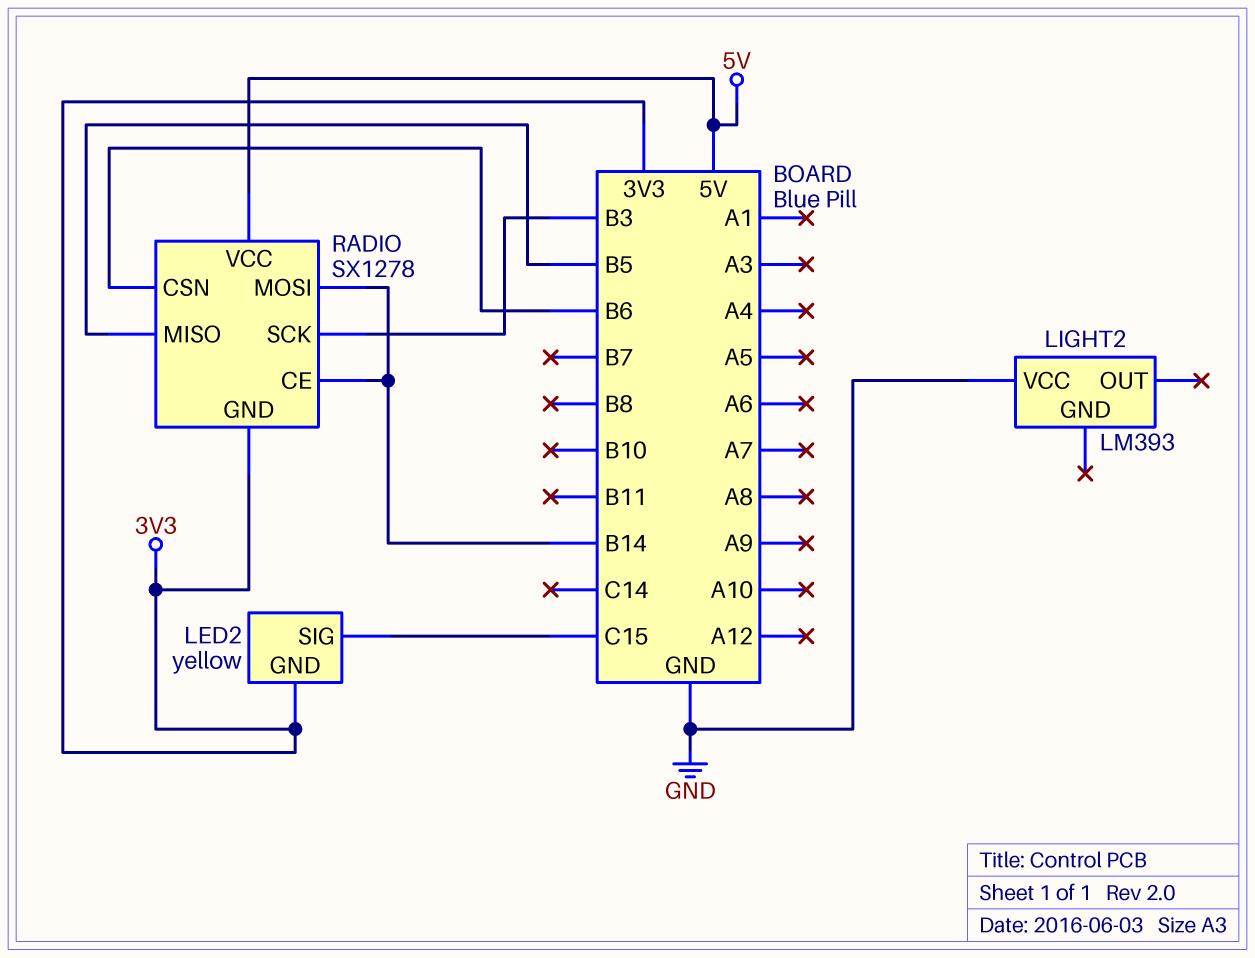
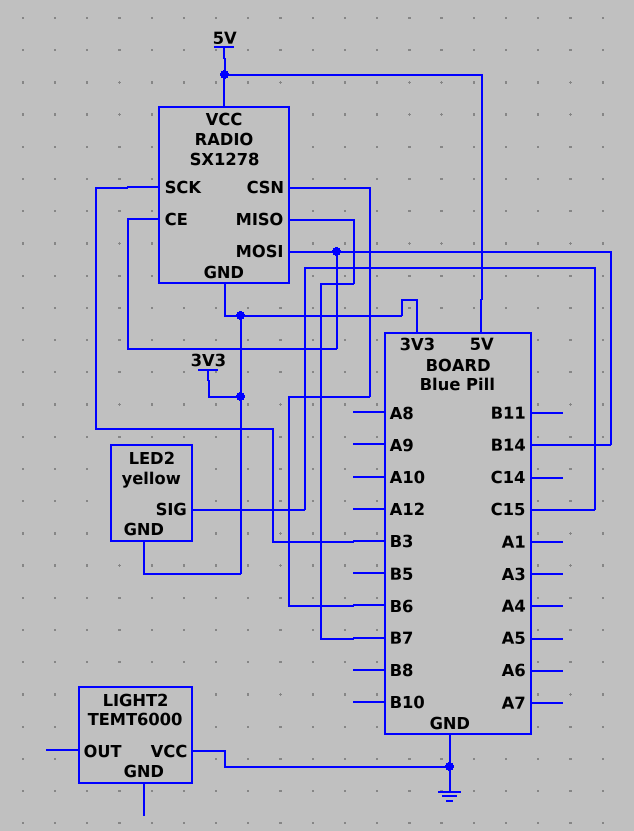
LIGHT2: LM393 -> TEMT6000
RADIO pin MISO: B5 -> B7

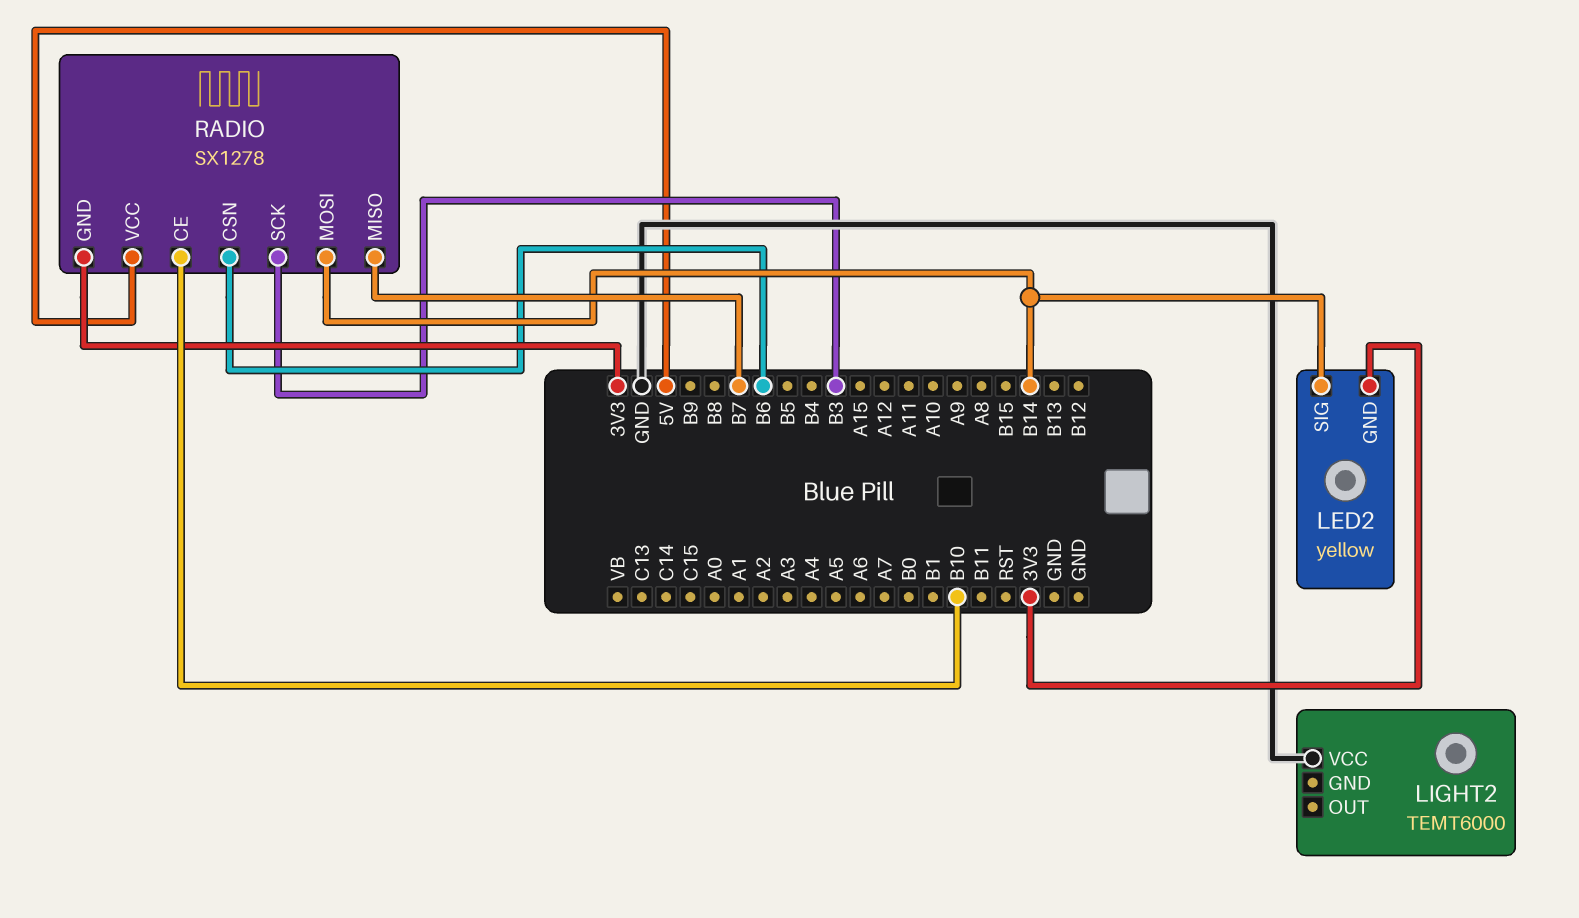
LED2 pin SIG: C15 -> B14
RADIO pin CE: B14 -> B10

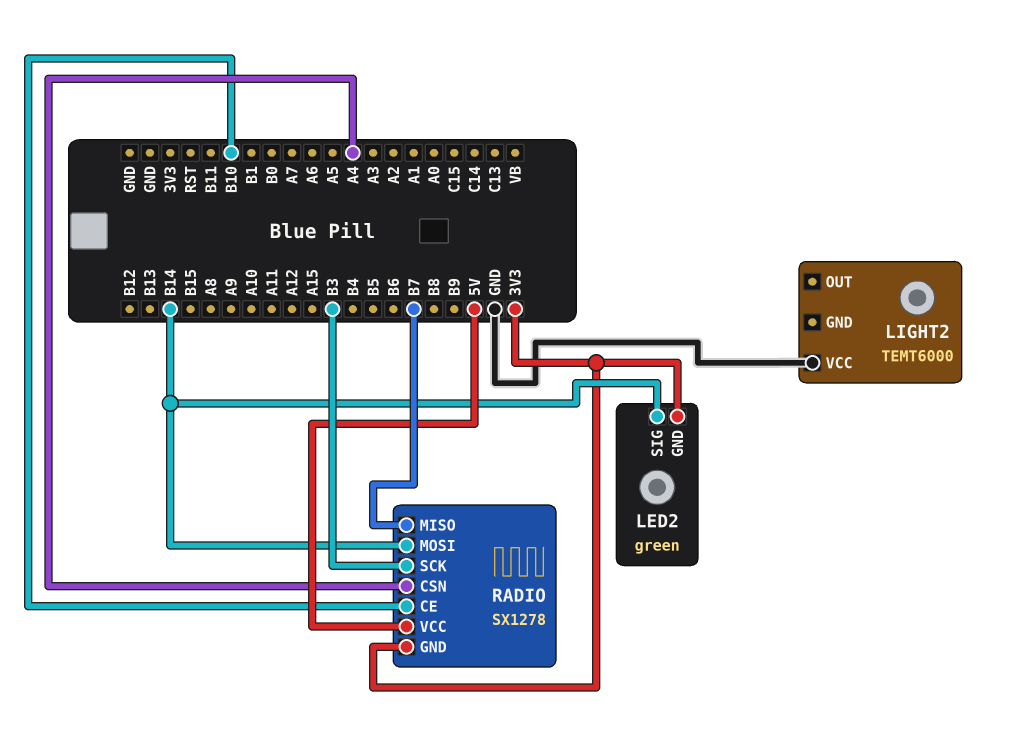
LED2: yellow -> green
RADIO pin CSN: B6 -> A4

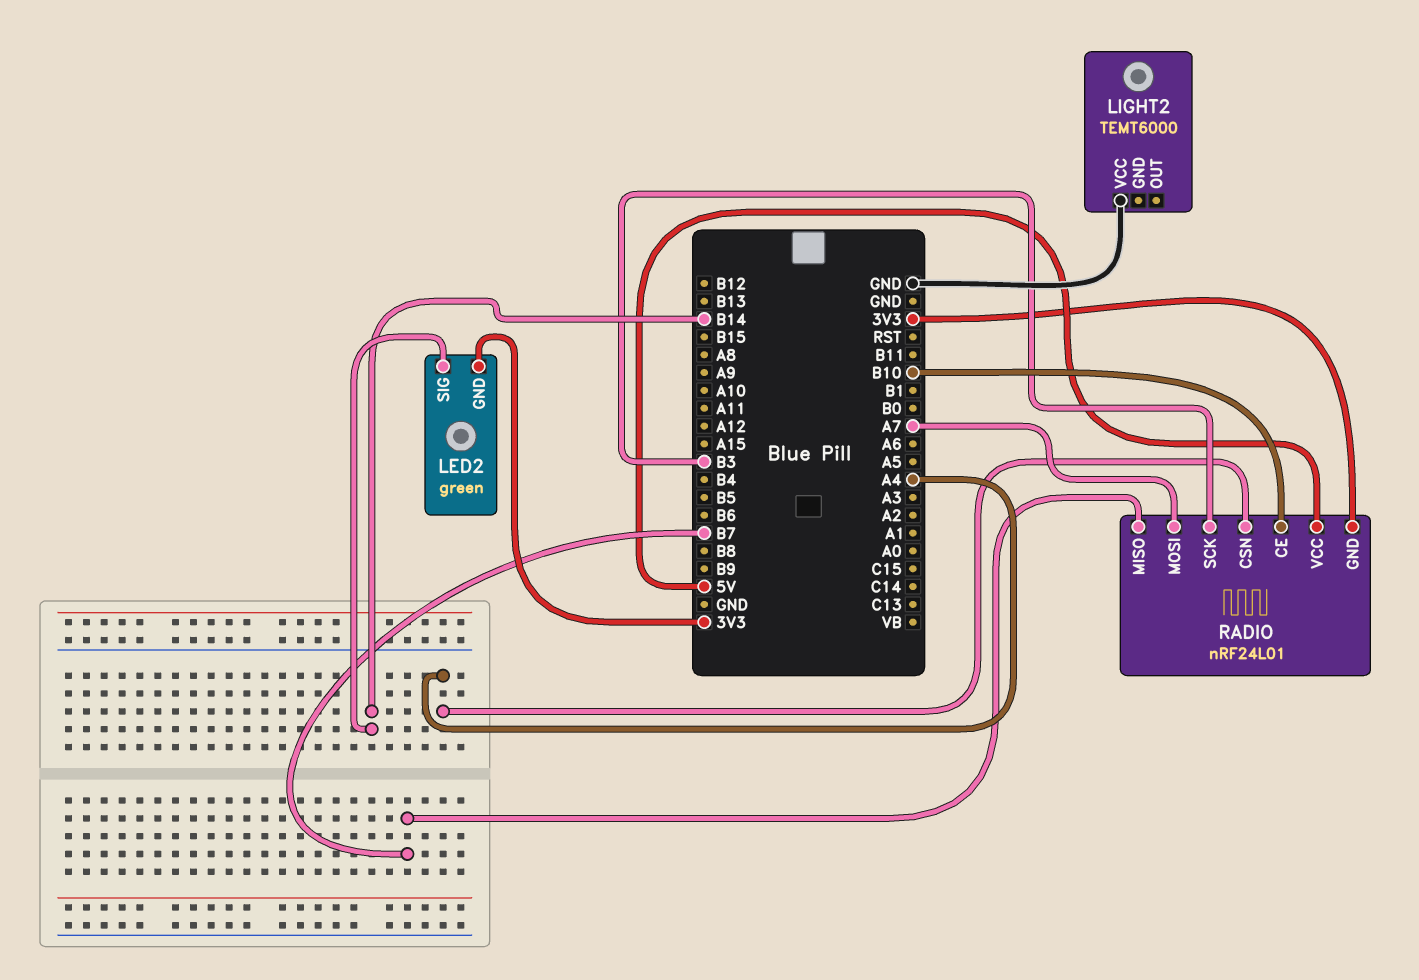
RADIO: SX1278 -> nRF24L01
RADIO pin MOSI: B14 -> A7

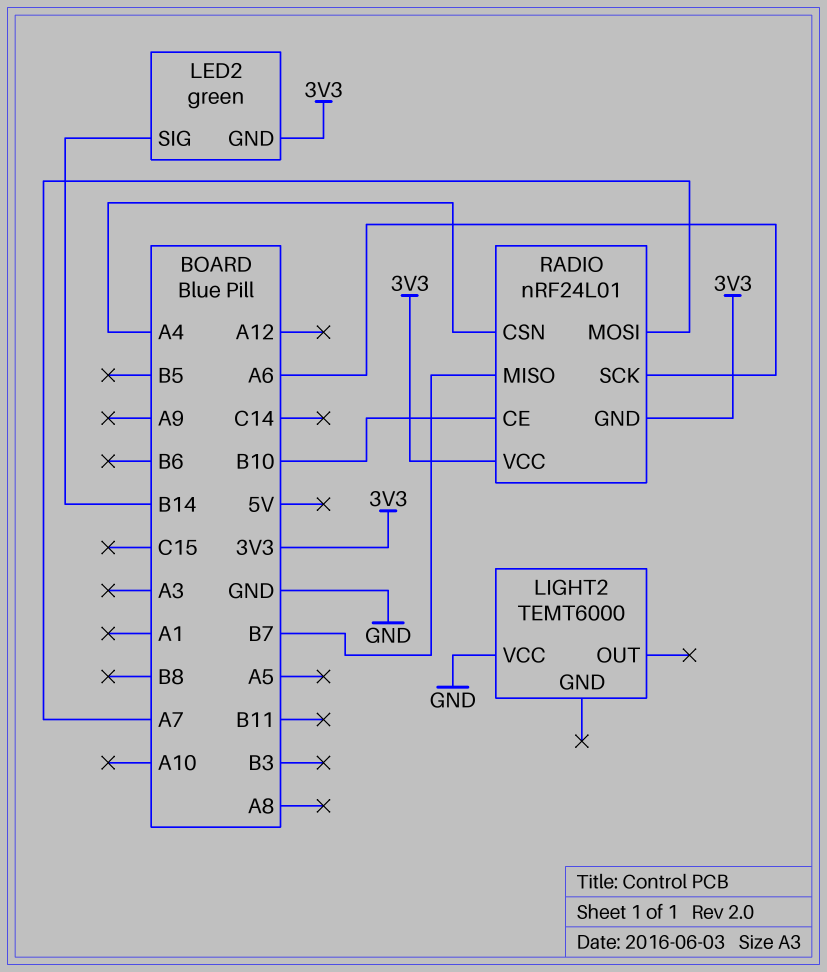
RADIO pin SCK: B3 -> A6
RADIO pin VCC: 5V -> 3V3

